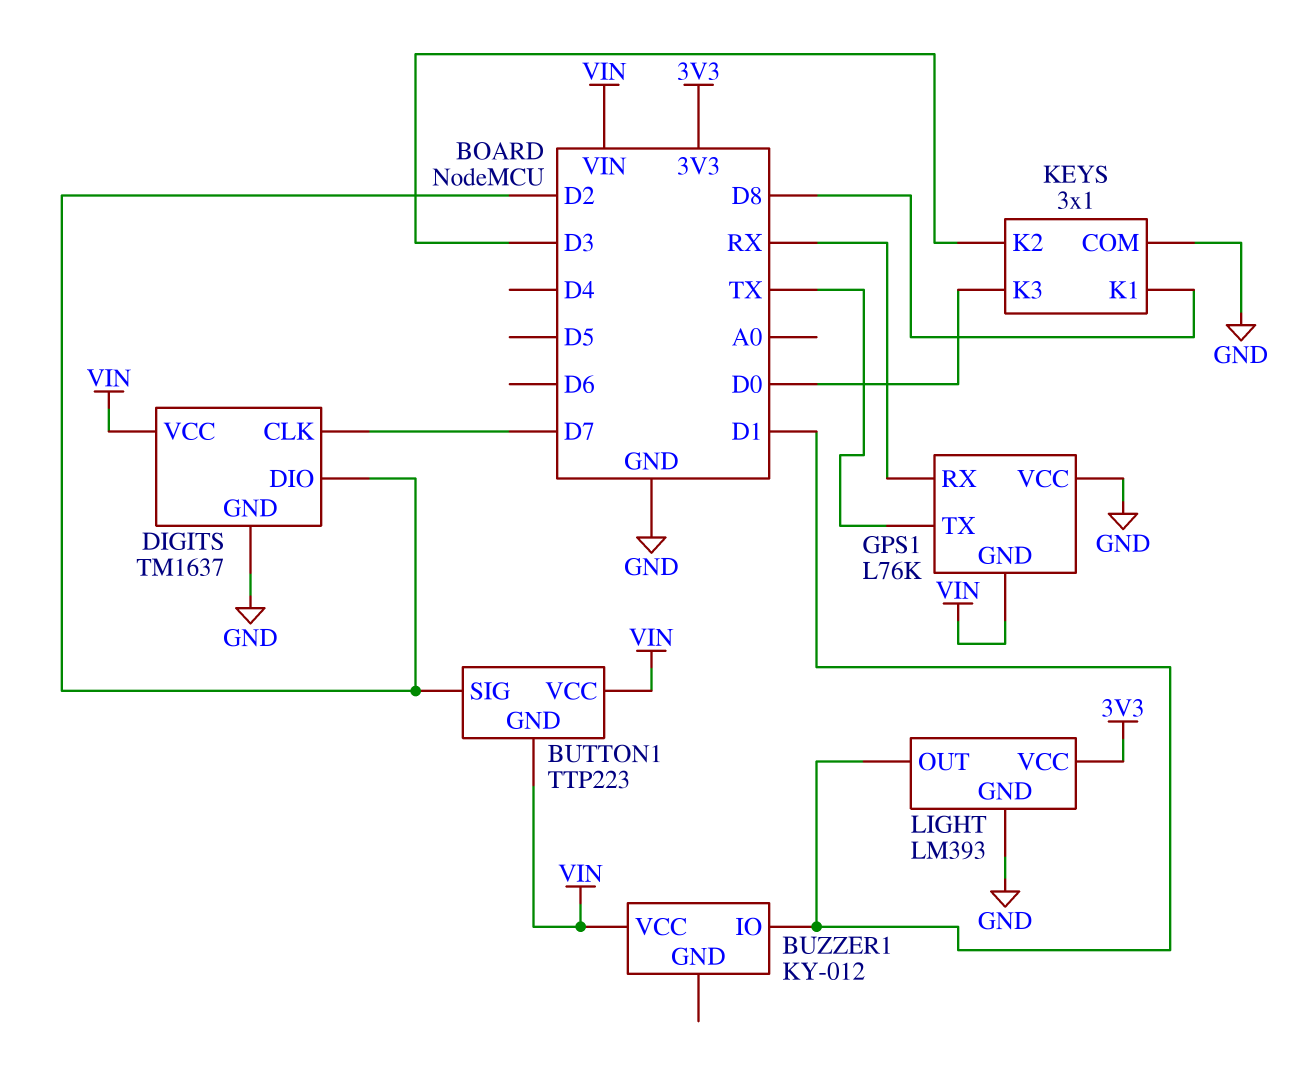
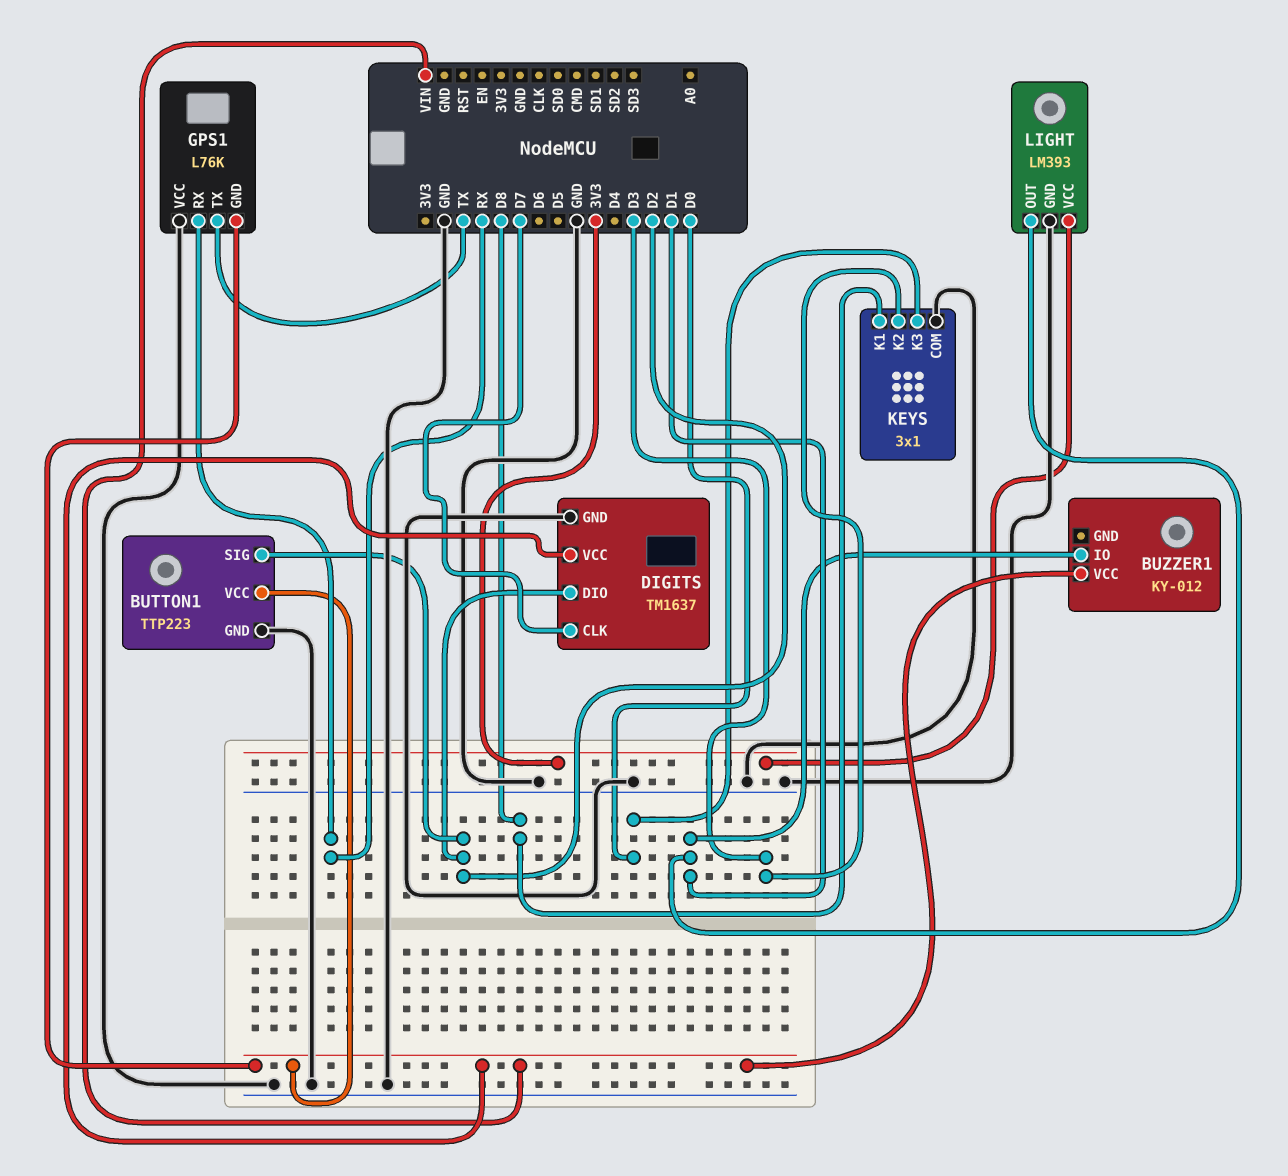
BUTTON1 pin GND: VIN -> GND

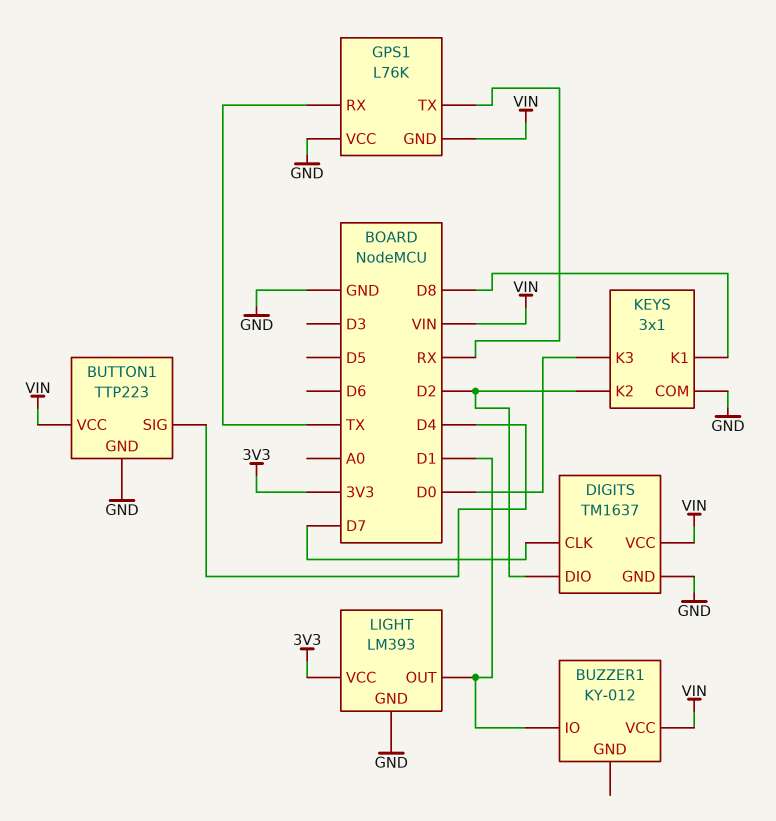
BUTTON1 pin SIG: D2 -> D4
GPS1 pin RX: RX -> TX
GPS1 pin TX: TX -> RX
KEYS pin K2: D3 -> D2

